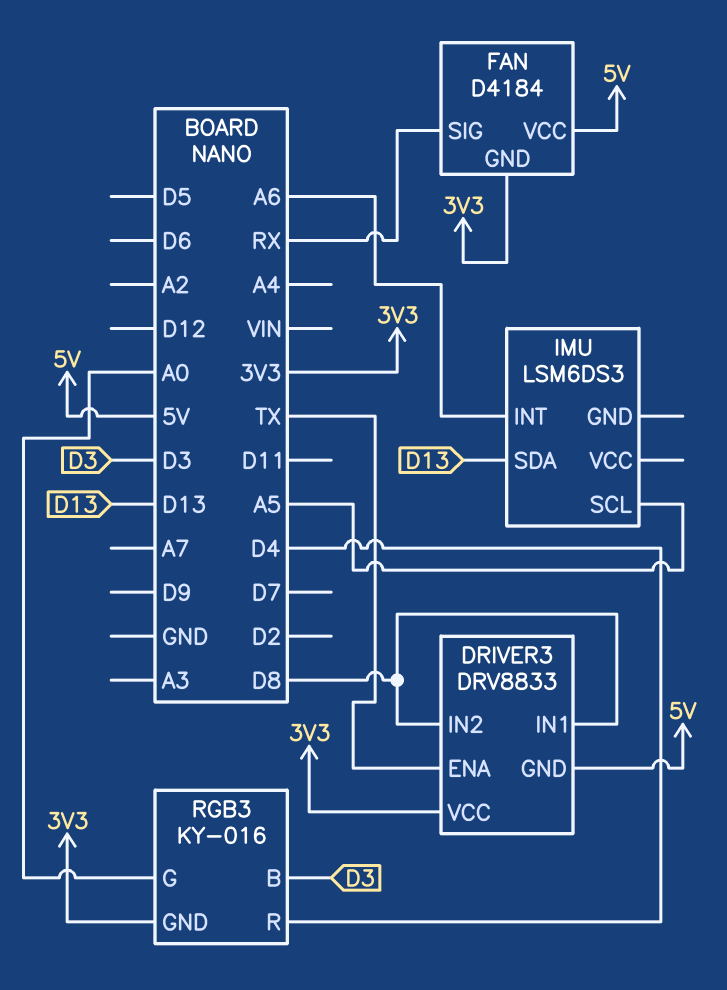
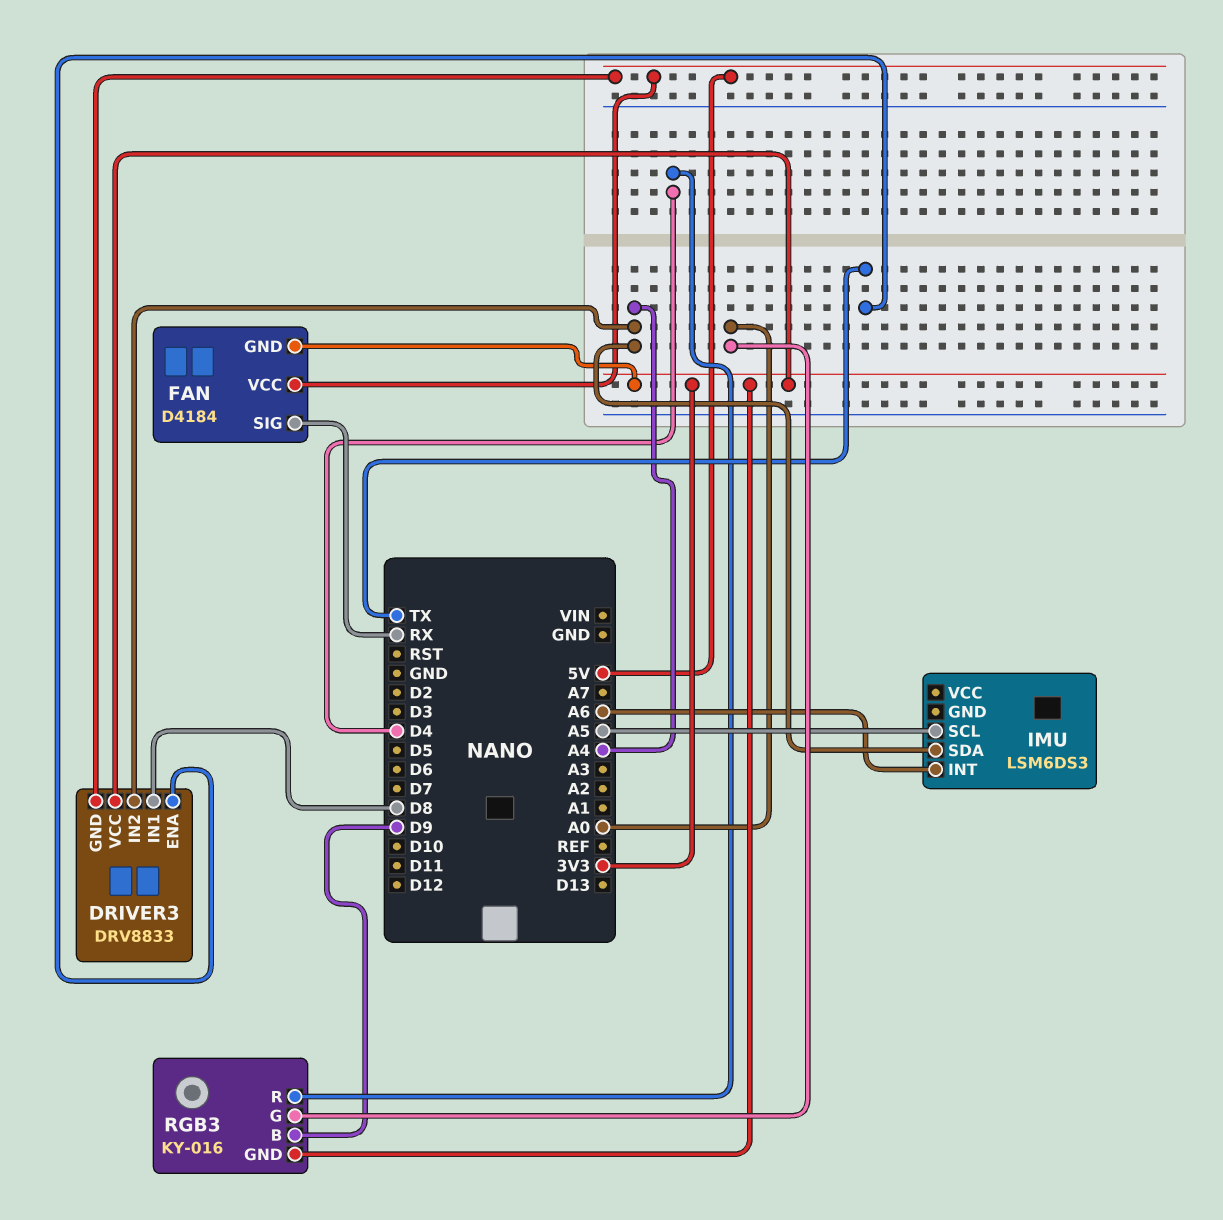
DRIVER3 pin IN2: D8 -> A4
IMU pin SDA: D13 -> A4
RGB3 pin B: D3 -> D9

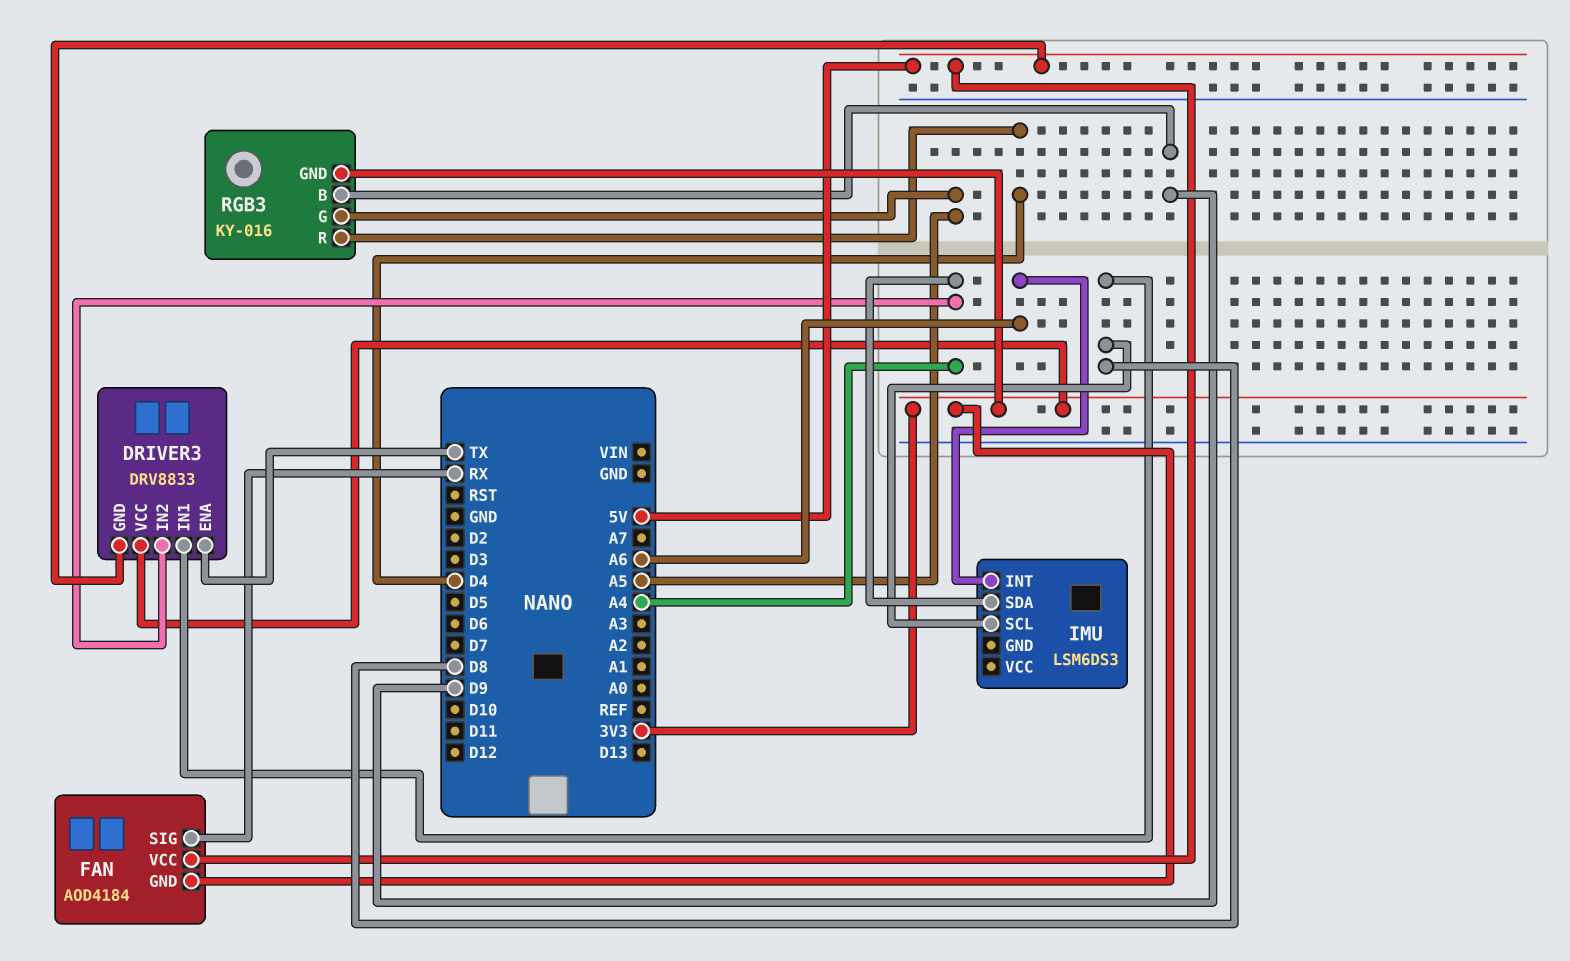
FAN: D4184 -> AOD4184
IMU pin SCL: A5 -> D8
RGB3 pin G: A0 -> A5

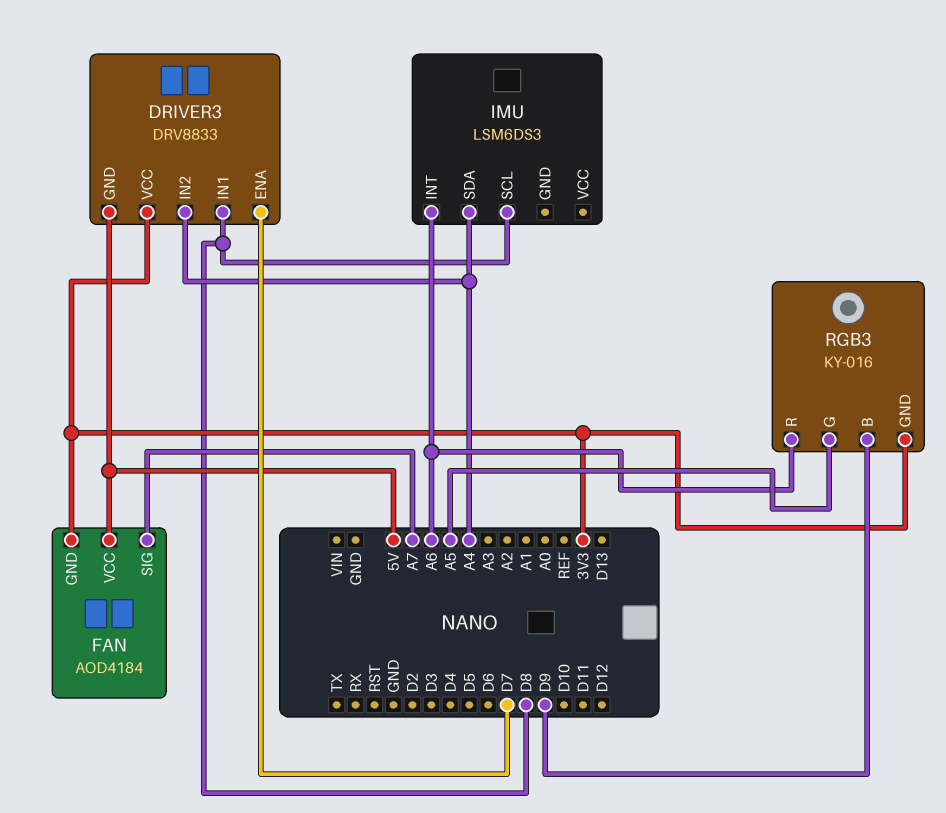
DRIVER3 pin ENA: TX -> D7
FAN pin SIG: RX -> A7
RGB3 pin R: D4 -> A6

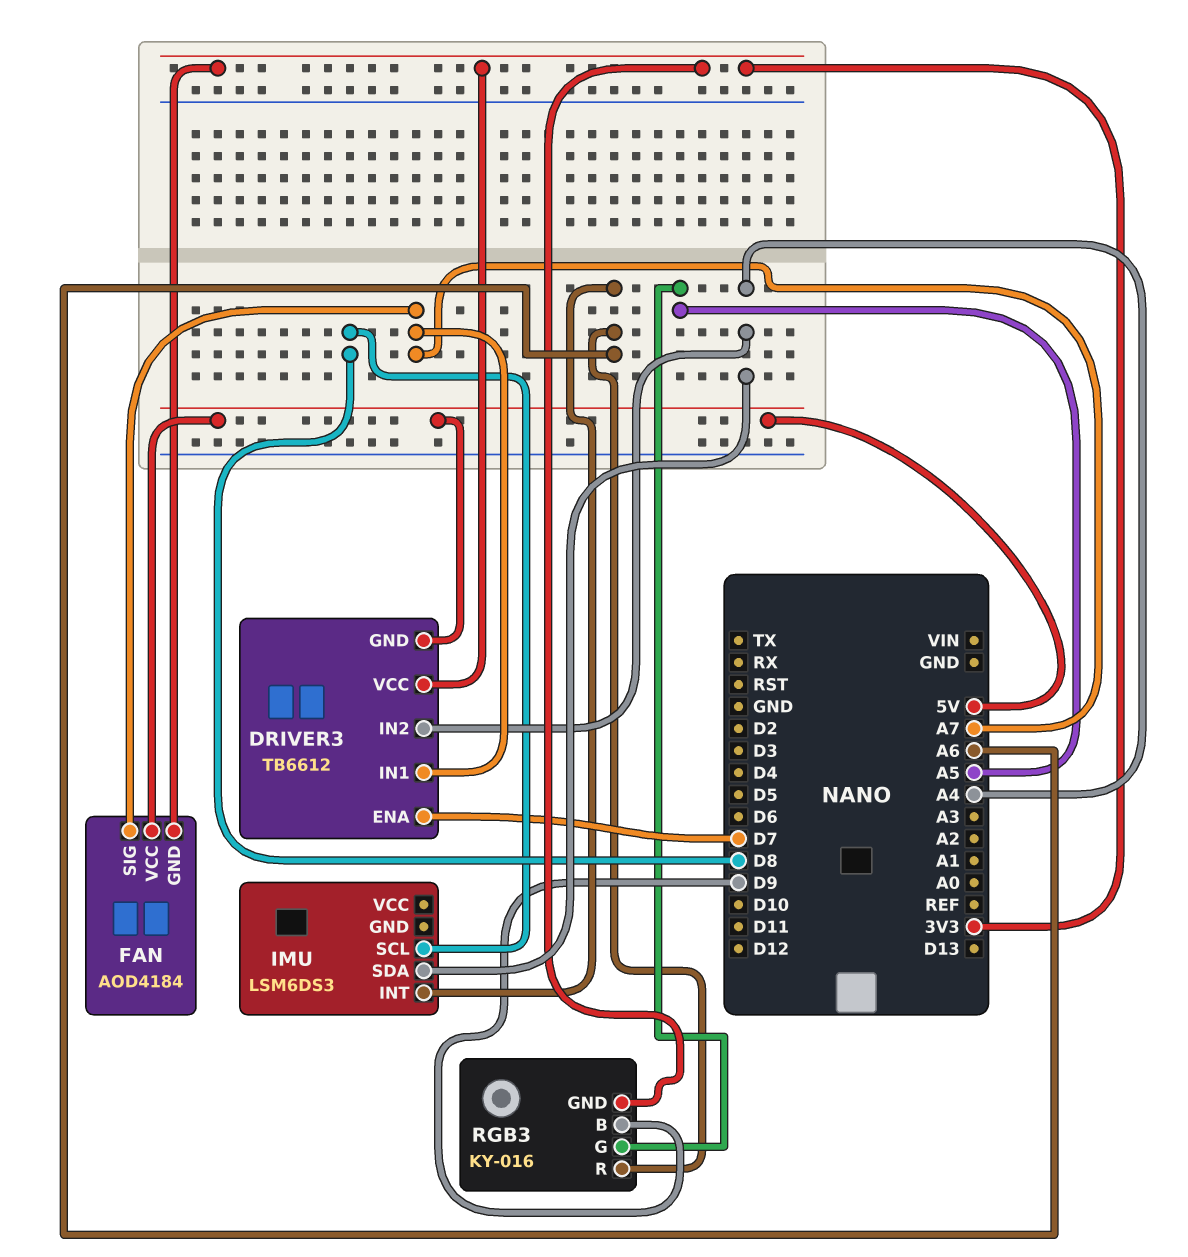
DRIVER3: DRV8833 -> TB6612
DRIVER3 pin IN1: D8 -> A7

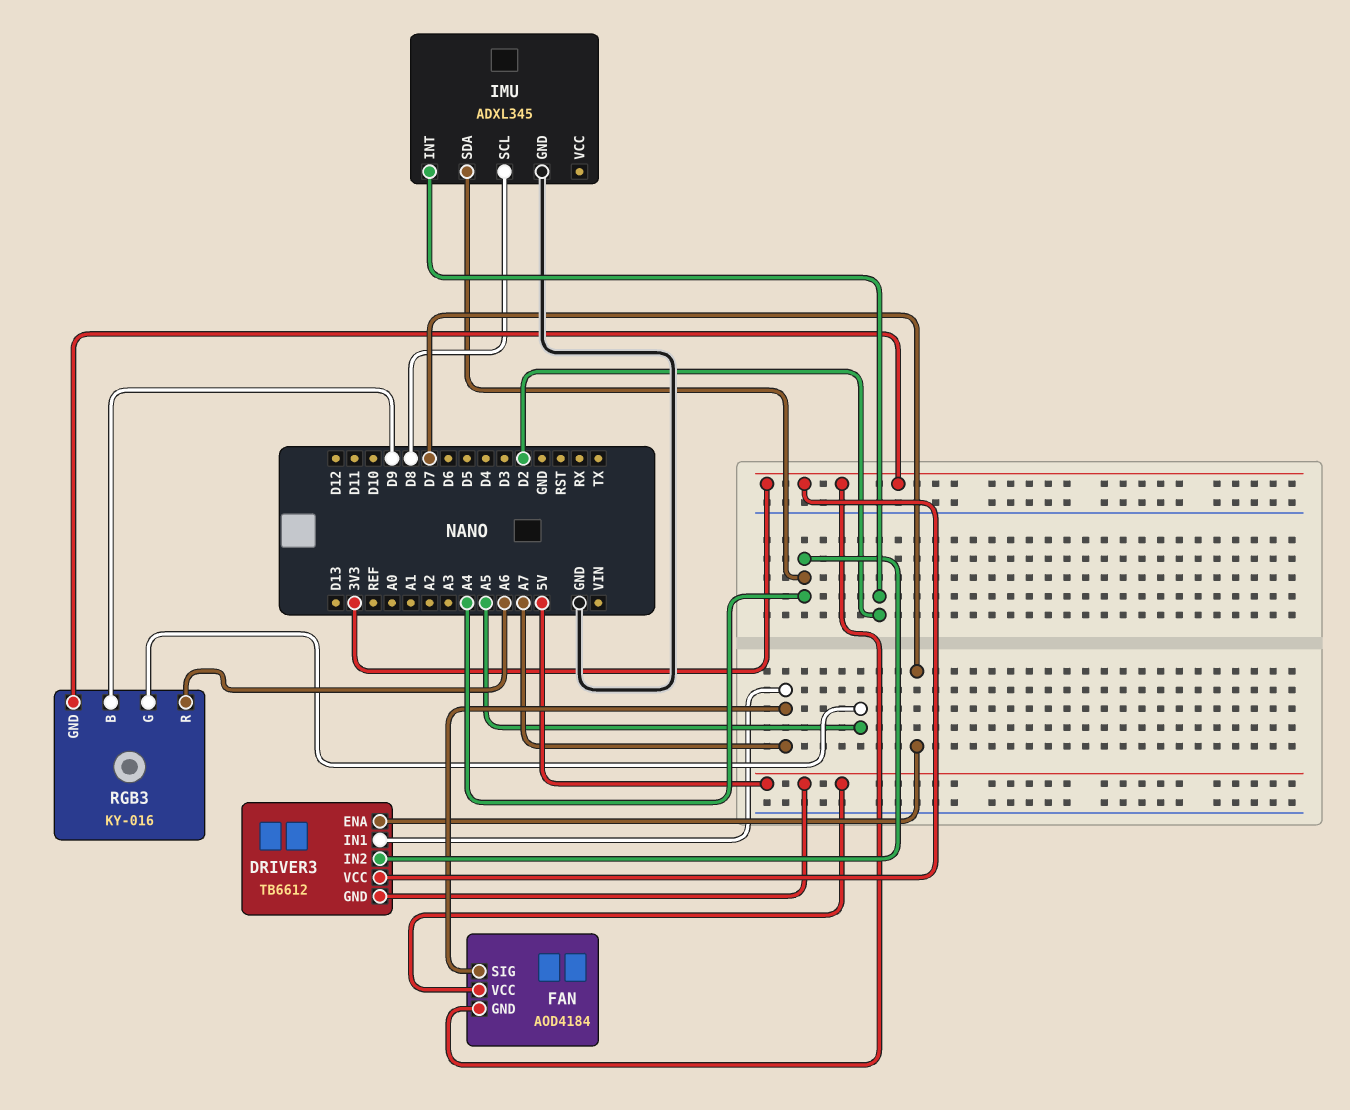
IMU: LSM6DS3 -> ADXL345
IMU pin GND: none -> GND
IMU pin INT: A6 -> D2

